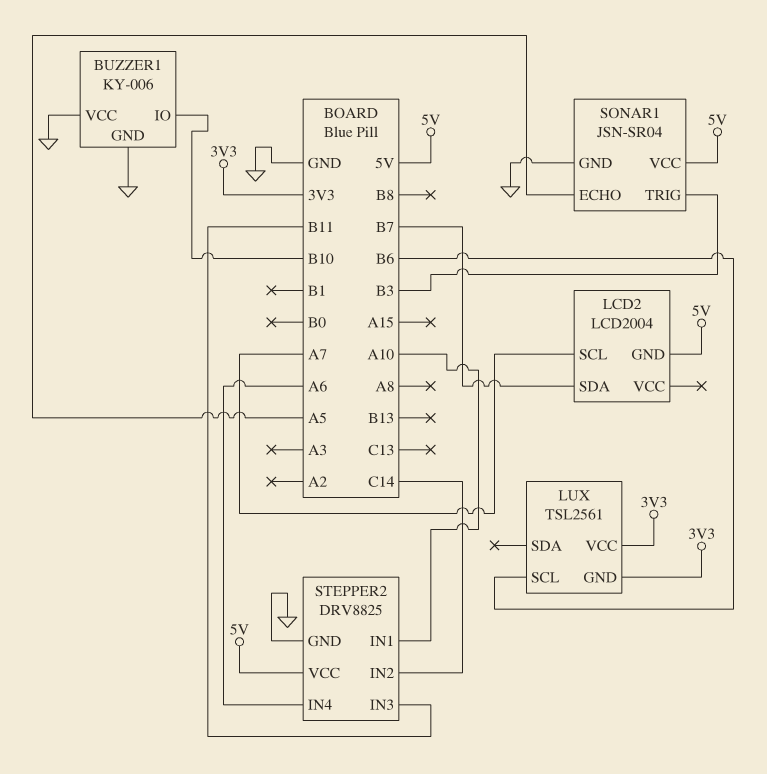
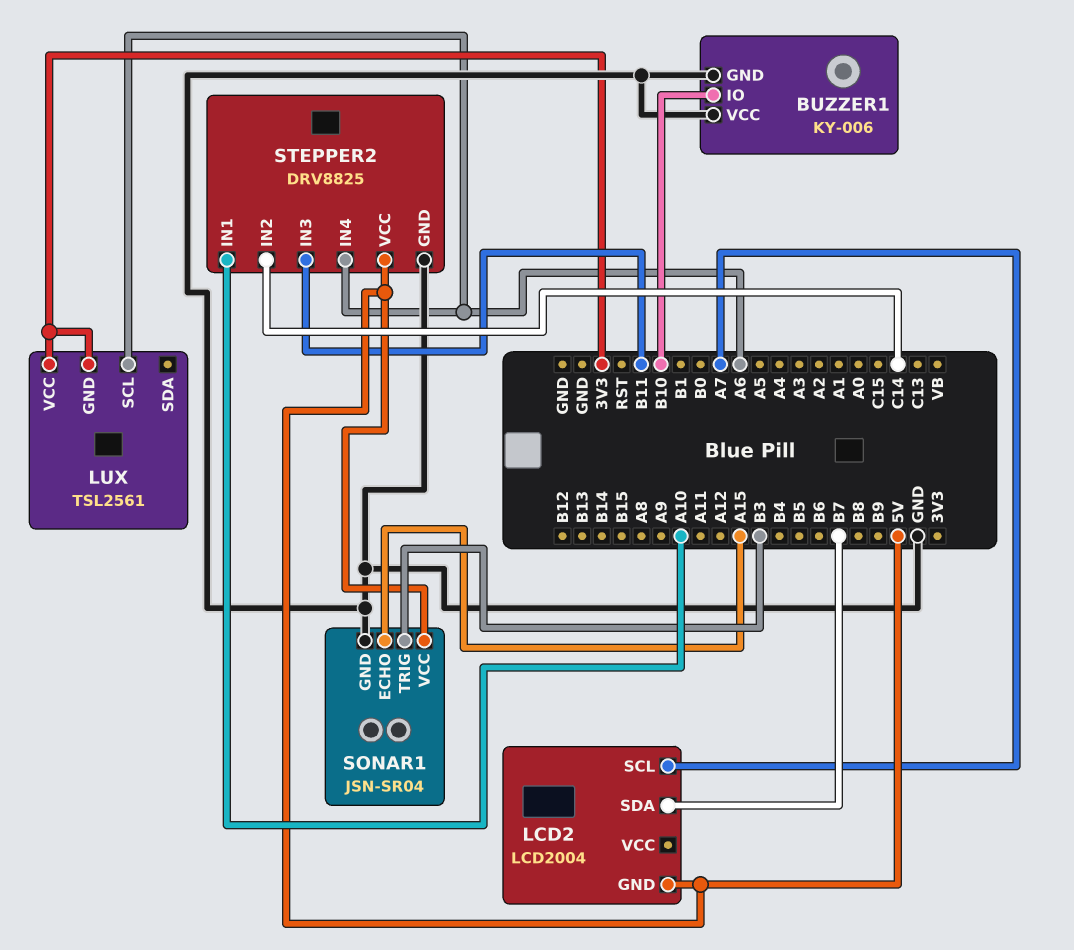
LUX pin SCL: B6 -> A6
SONAR1 pin ECHO: A5 -> A15

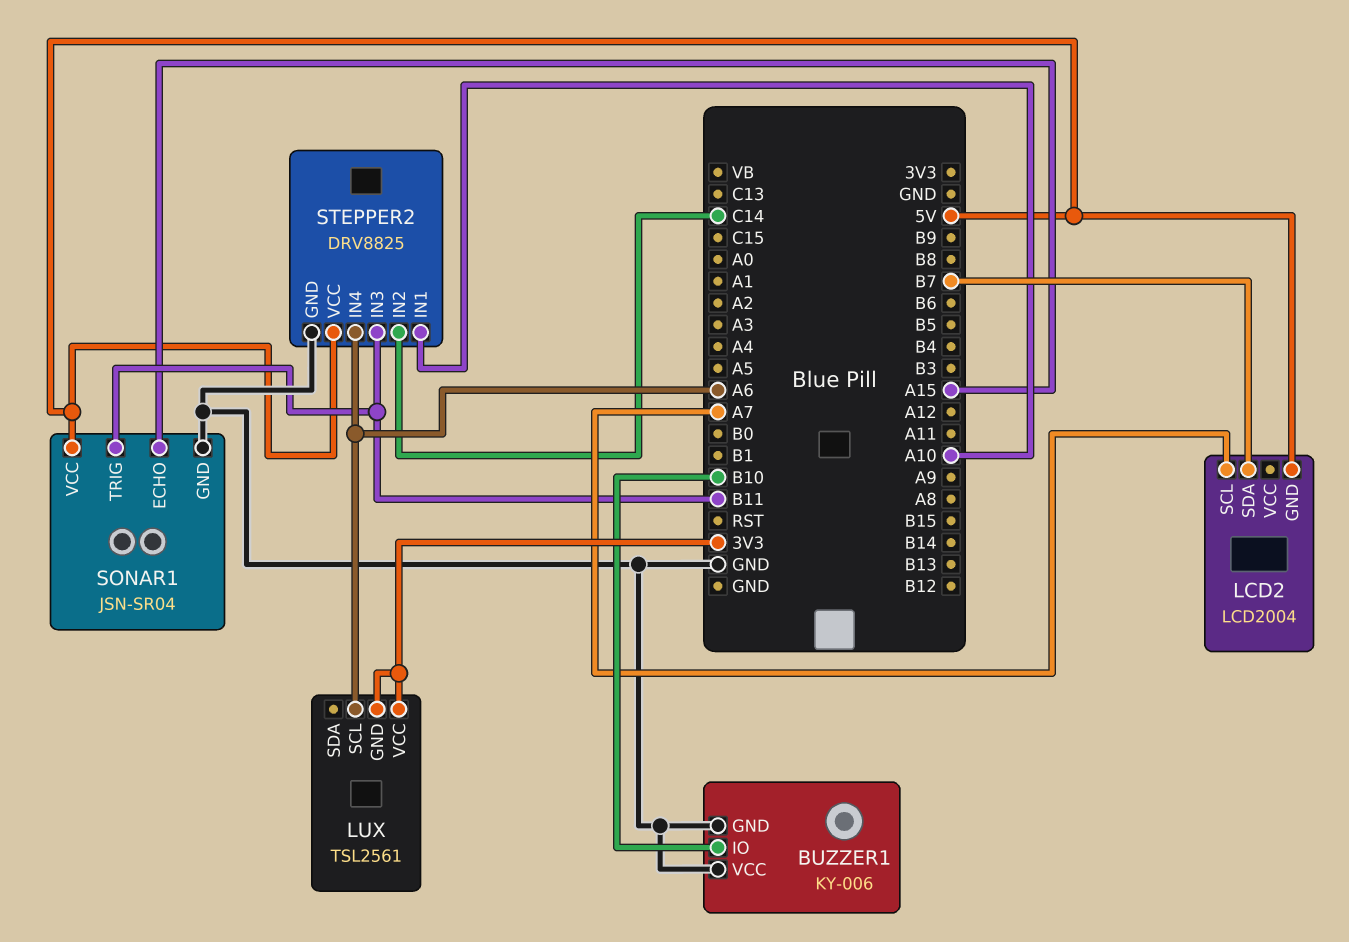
SONAR1 pin TRIG: B3 -> B11

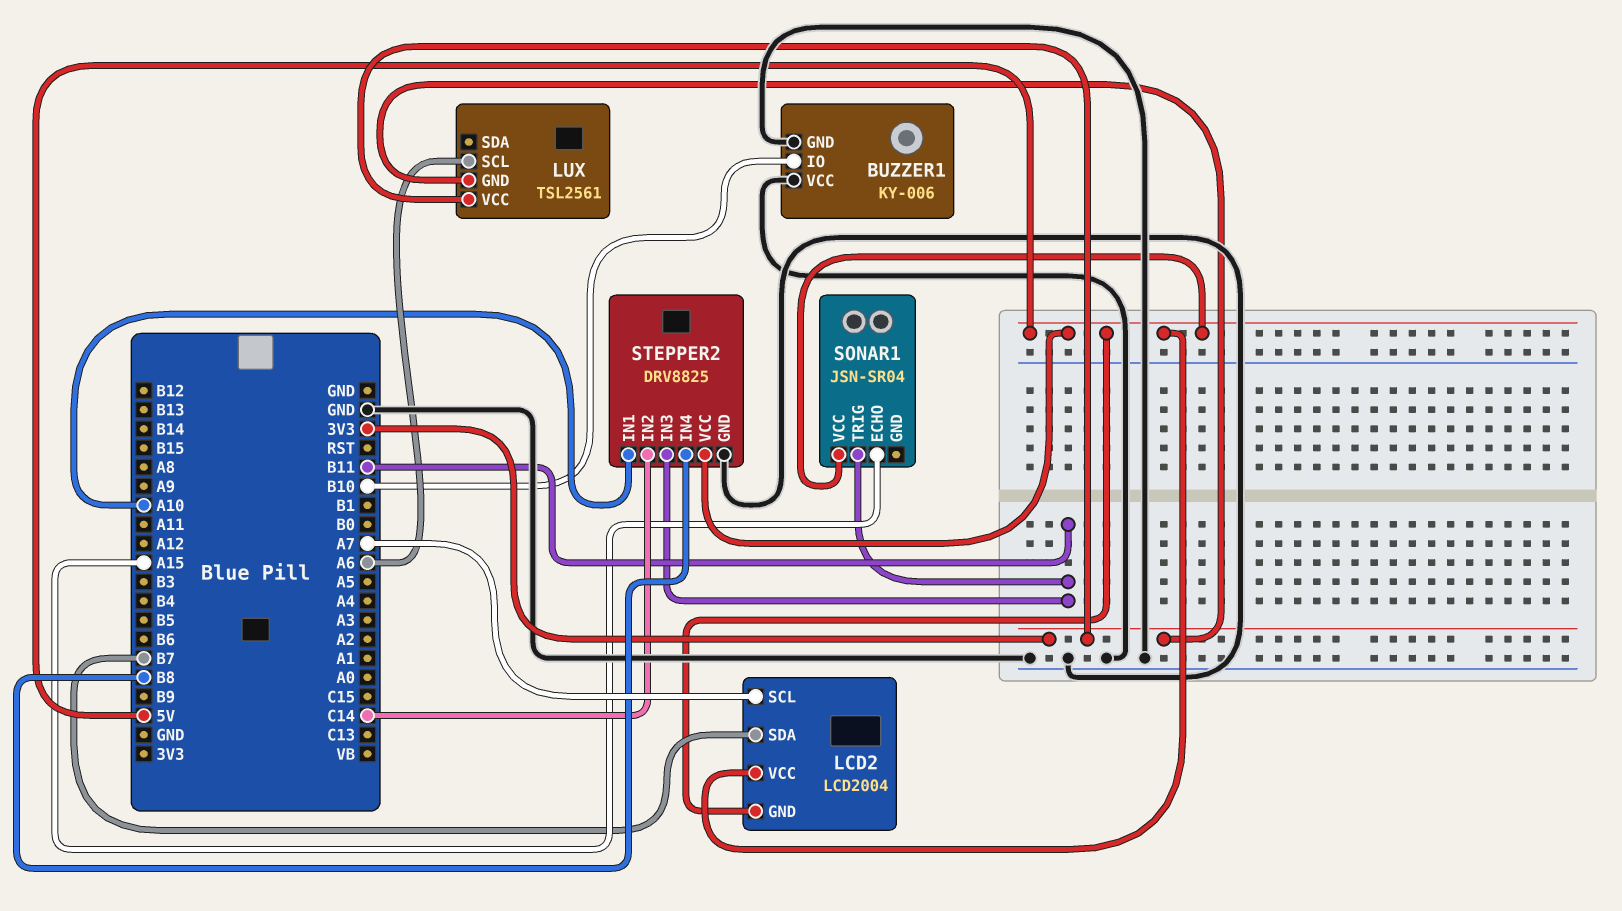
LCD2 pin VCC: none -> 5V
SONAR1 pin GND: GND -> none
STEPPER2 pin IN4: A6 -> B8

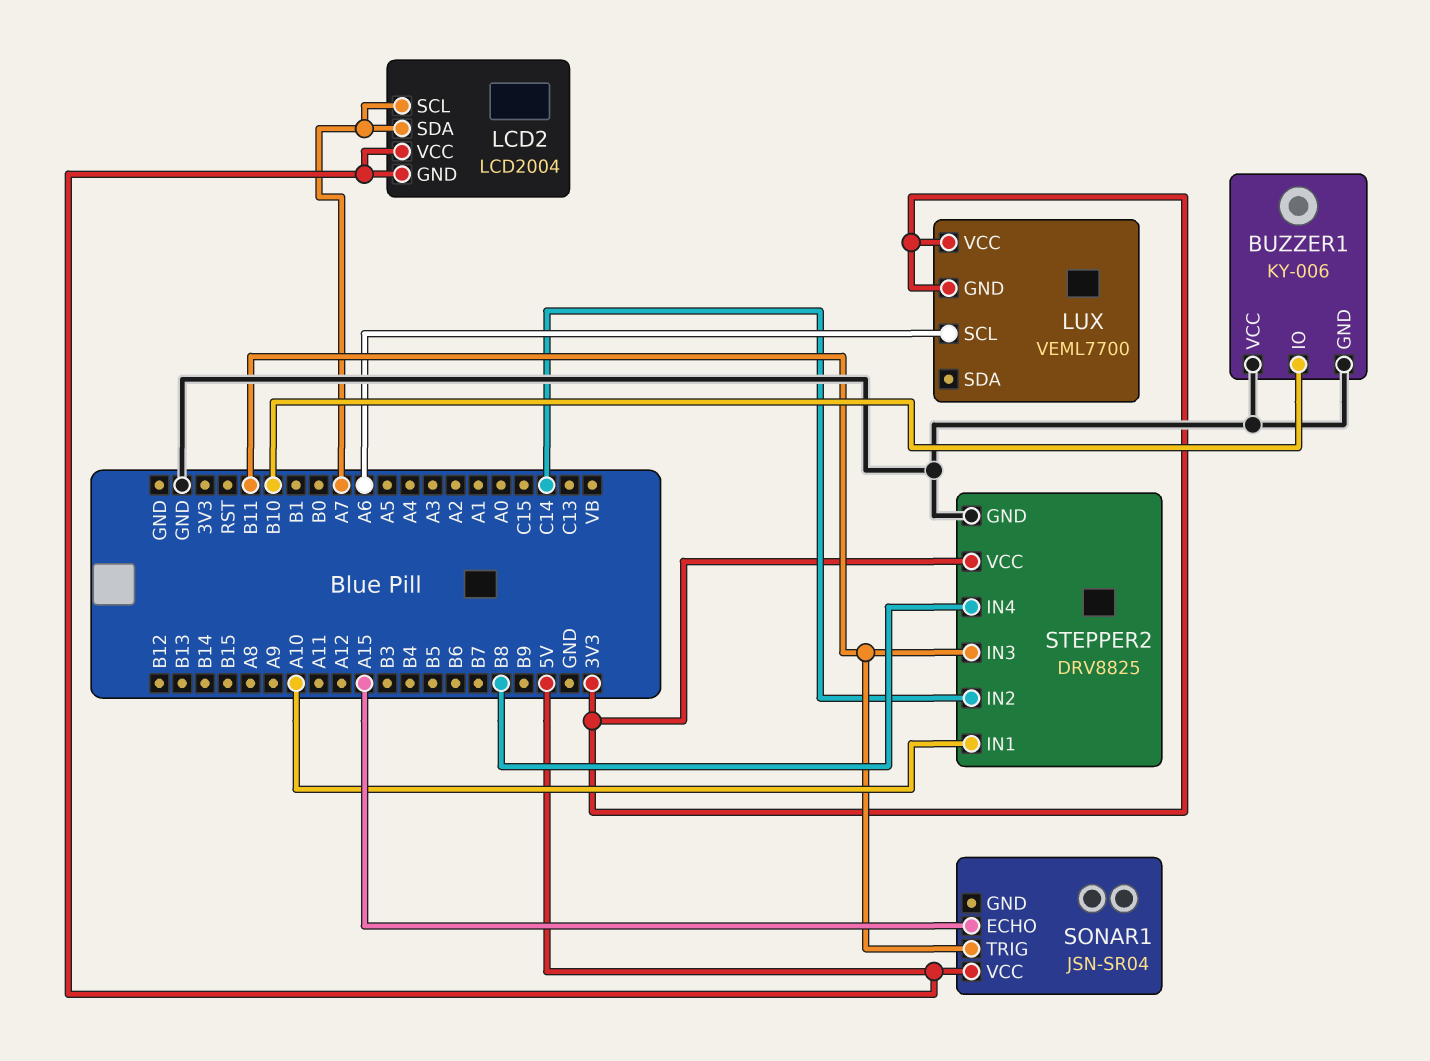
LCD2 pin SDA: B7 -> A7
LUX: TSL2561 -> VEML7700
STEPPER2 pin VCC: 5V -> 3V3

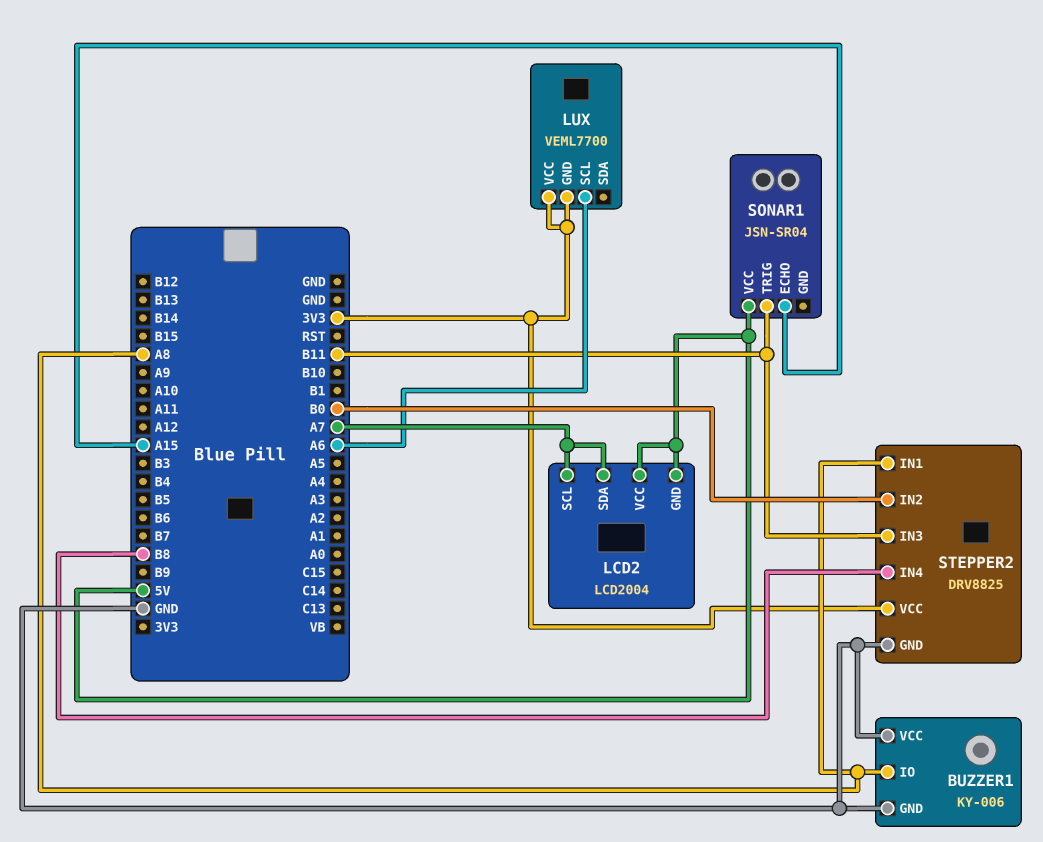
BUZZER1 pin IO: B10 -> A8
STEPPER2 pin IN1: A10 -> A8
STEPPER2 pin IN2: C14 -> B0

